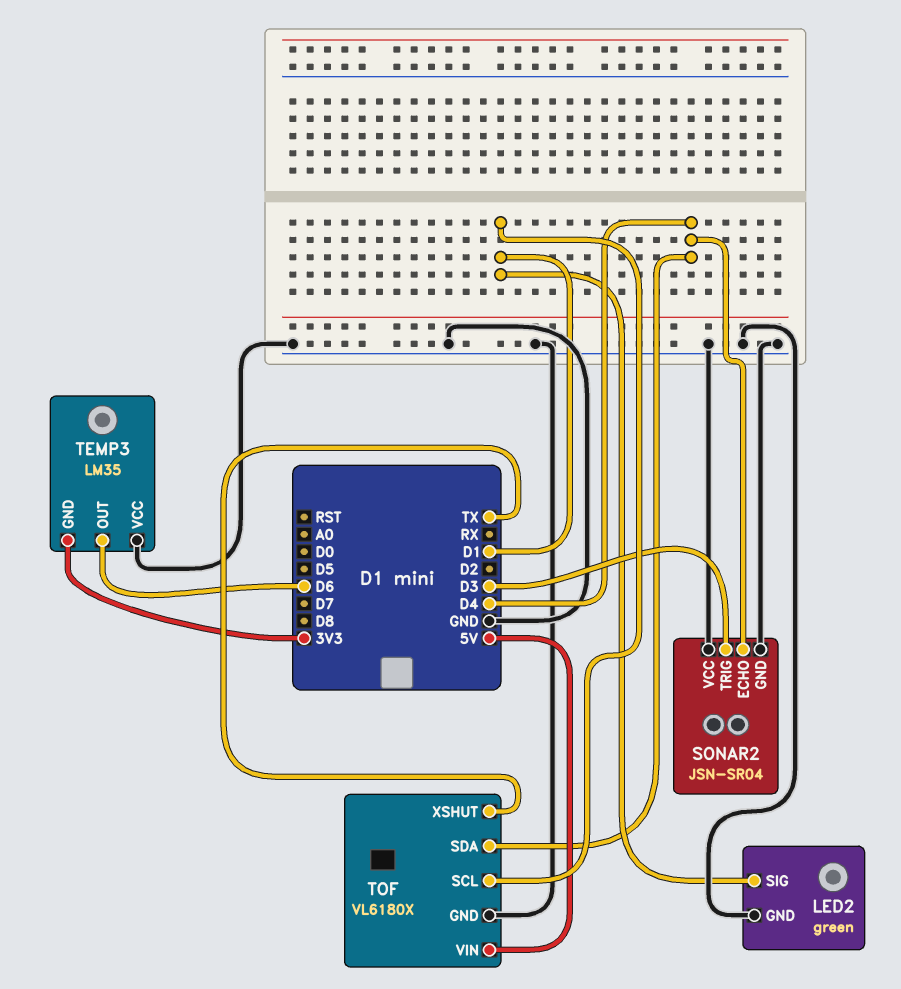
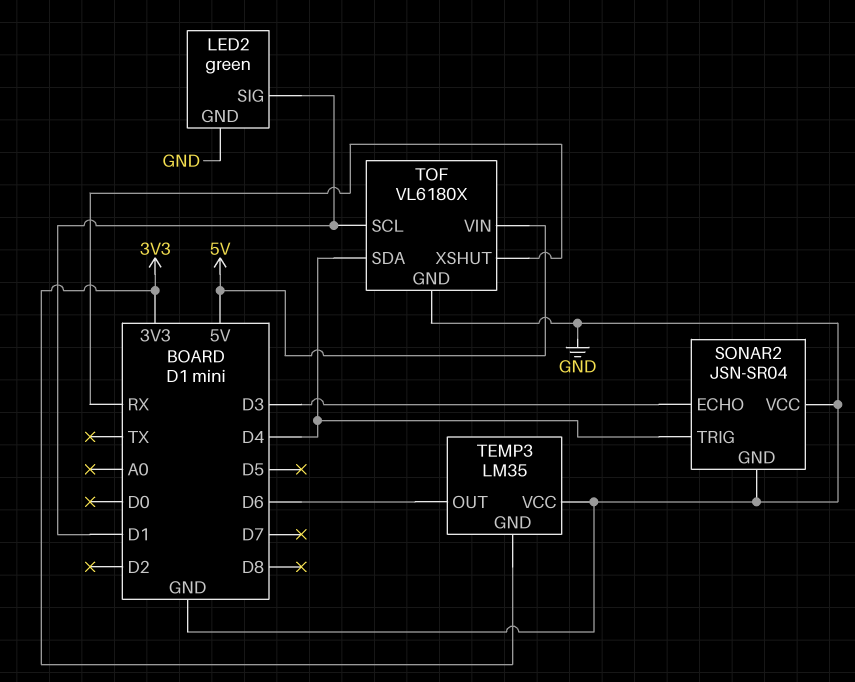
SONAR2 pin ECHO: D4 -> D3
SONAR2 pin TRIG: D3 -> D4
TOF pin XSHUT: TX -> RX

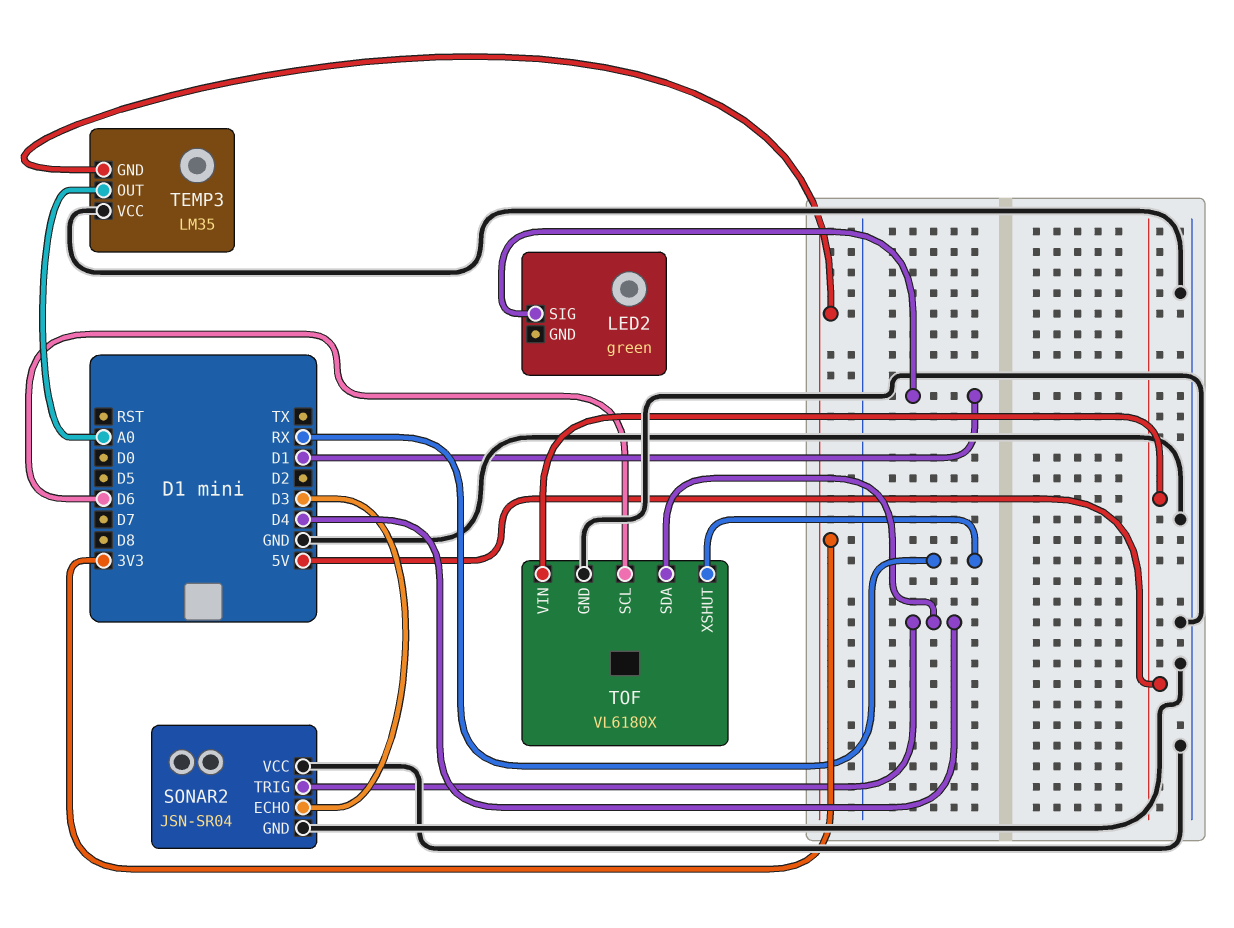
LED2 pin GND: GND -> none
TEMP3 pin OUT: D6 -> A0
TOF pin SCL: D1 -> D6

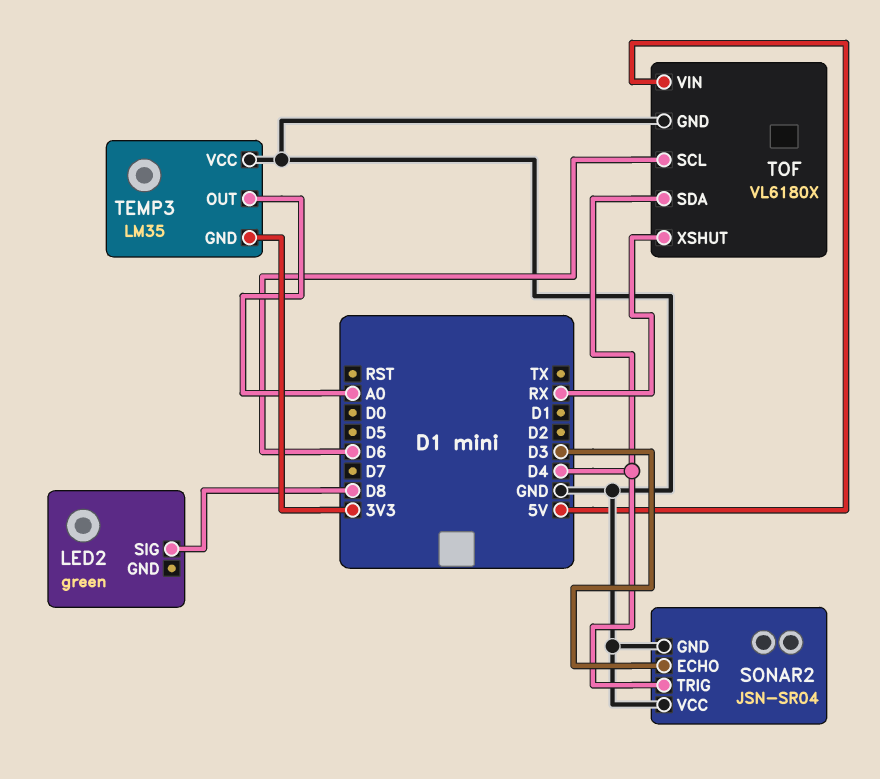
LED2 pin SIG: D1 -> D8

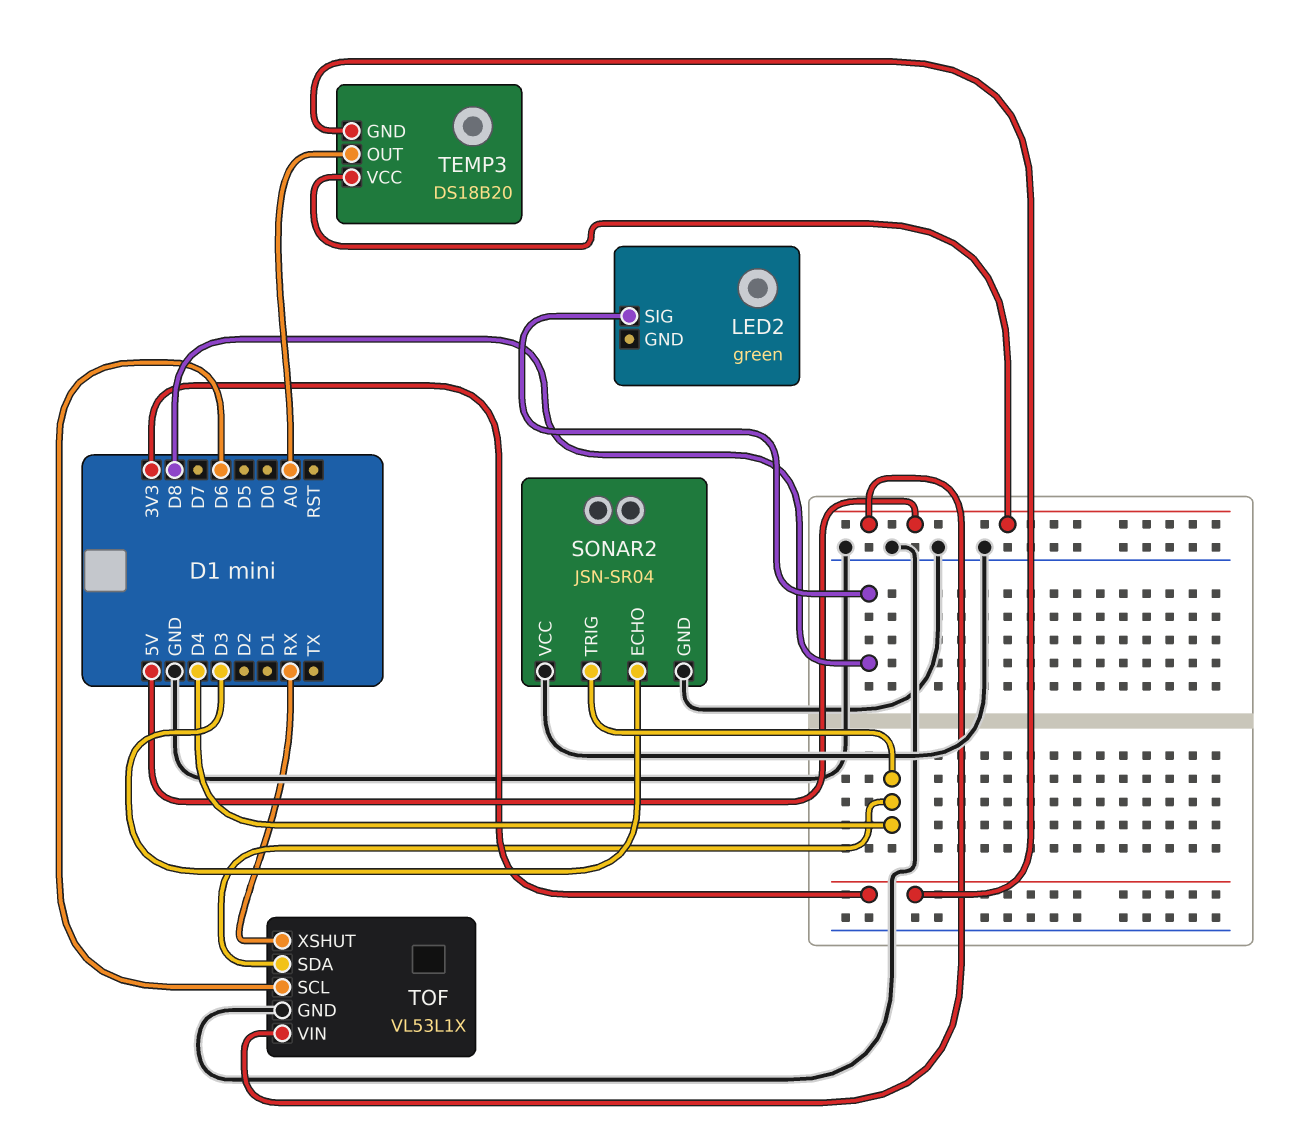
TEMP3: LM35 -> DS18B20
TEMP3 pin VCC: GND -> 5V
TOF: VL6180X -> VL53L1X

